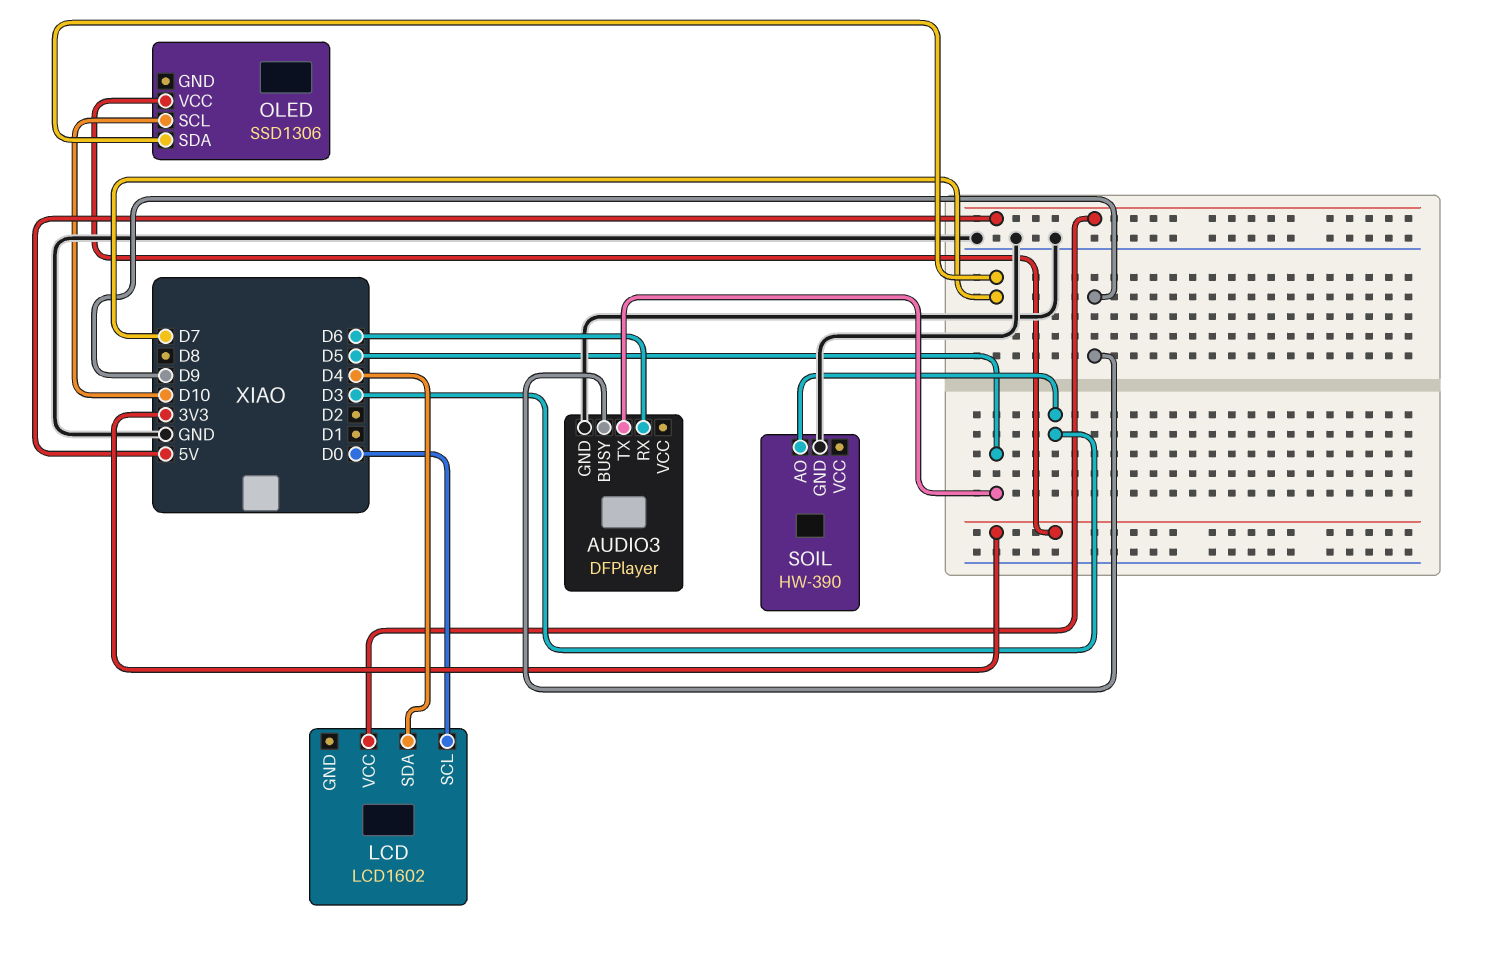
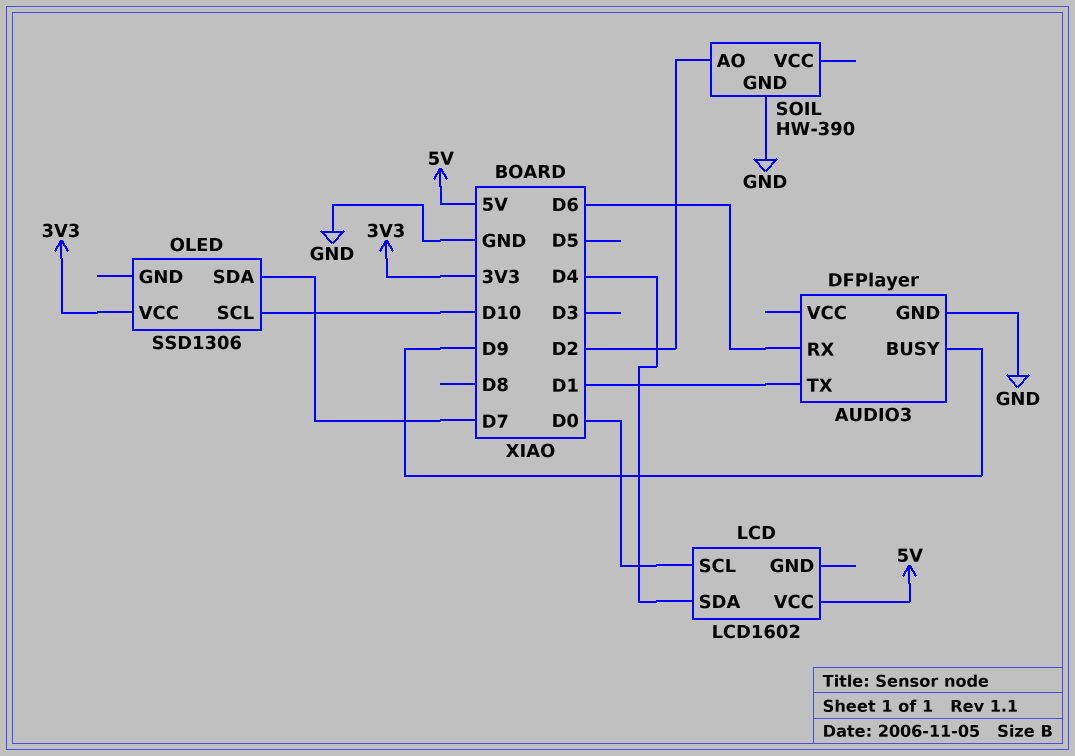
AUDIO3 pin TX: D5 -> D1
SOIL pin AO: D3 -> D2

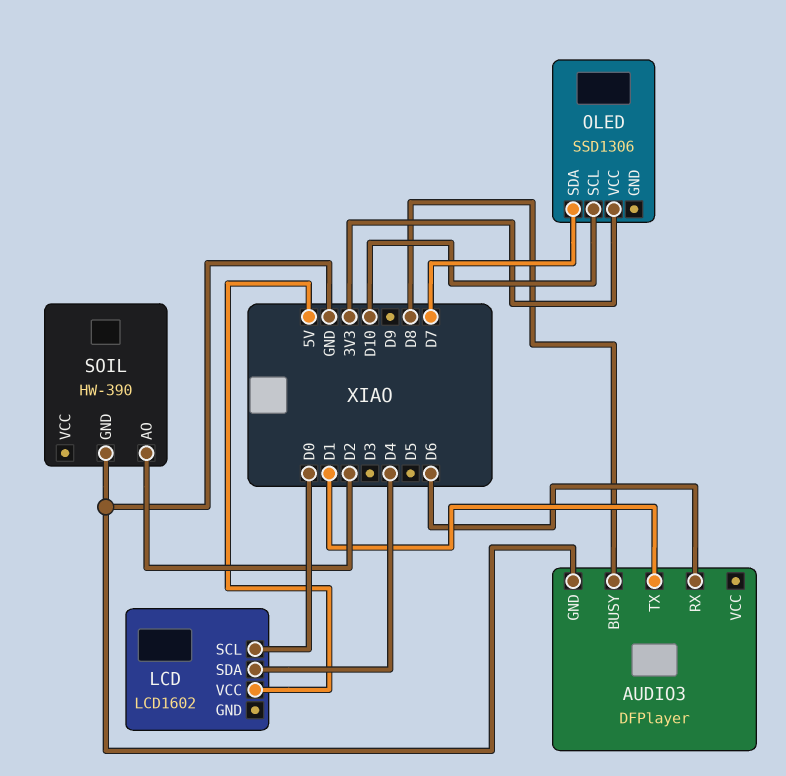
AUDIO3 pin BUSY: D9 -> D8

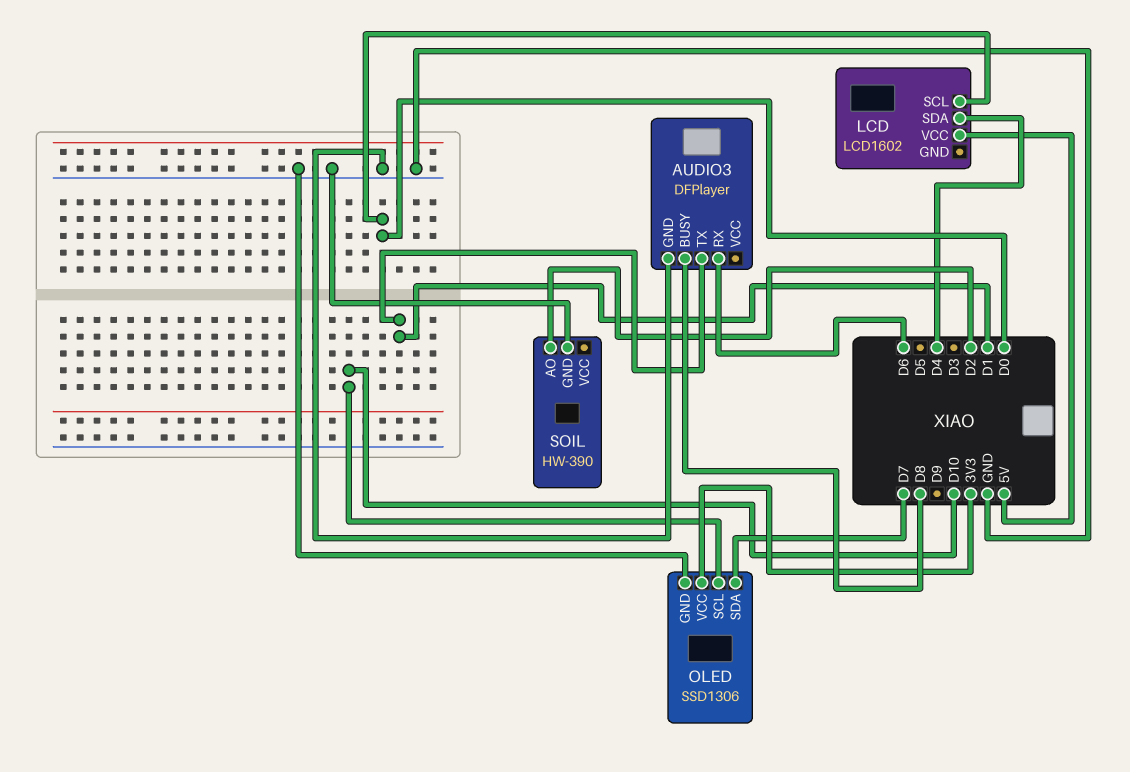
OLED pin GND: none -> GND

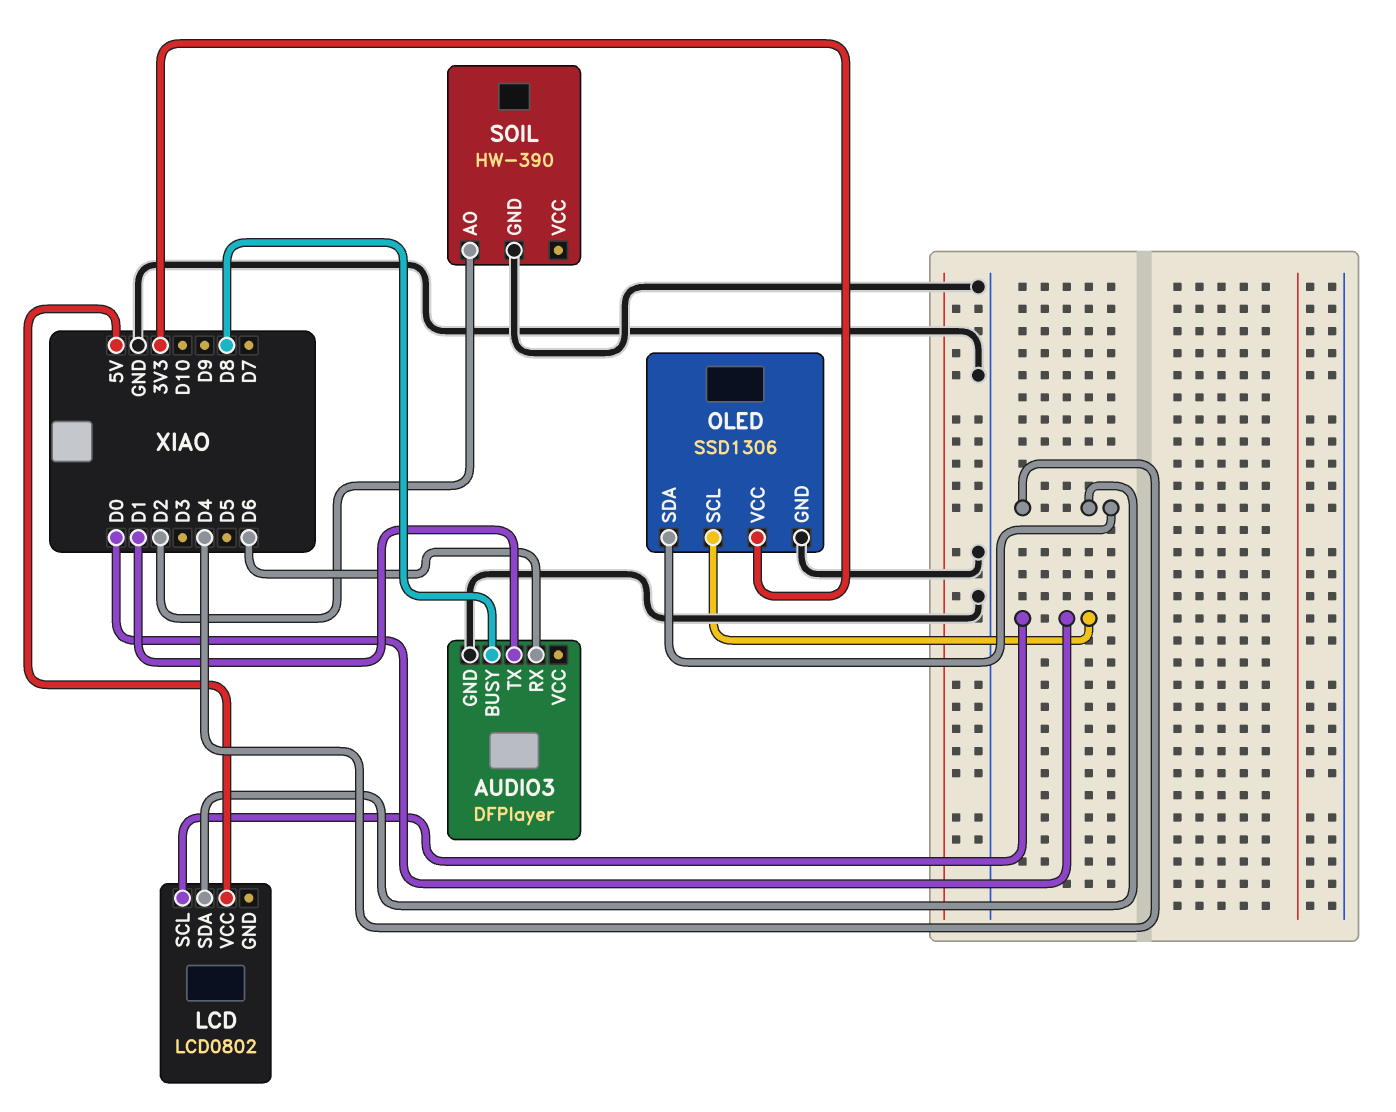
LCD: LCD1602 -> LCD0802
OLED pin SCL: D10 -> D0
OLED pin SDA: D7 -> D4

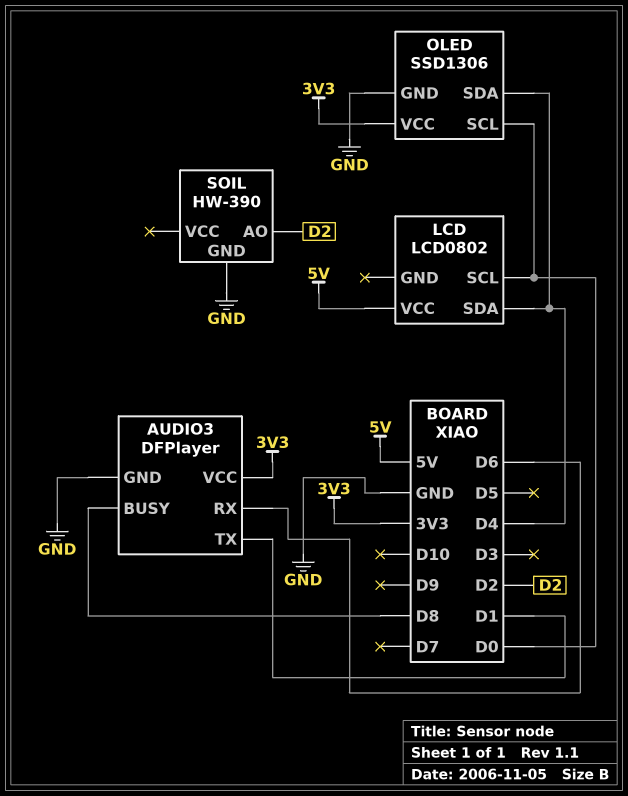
AUDIO3 pin VCC: none -> 3V3

